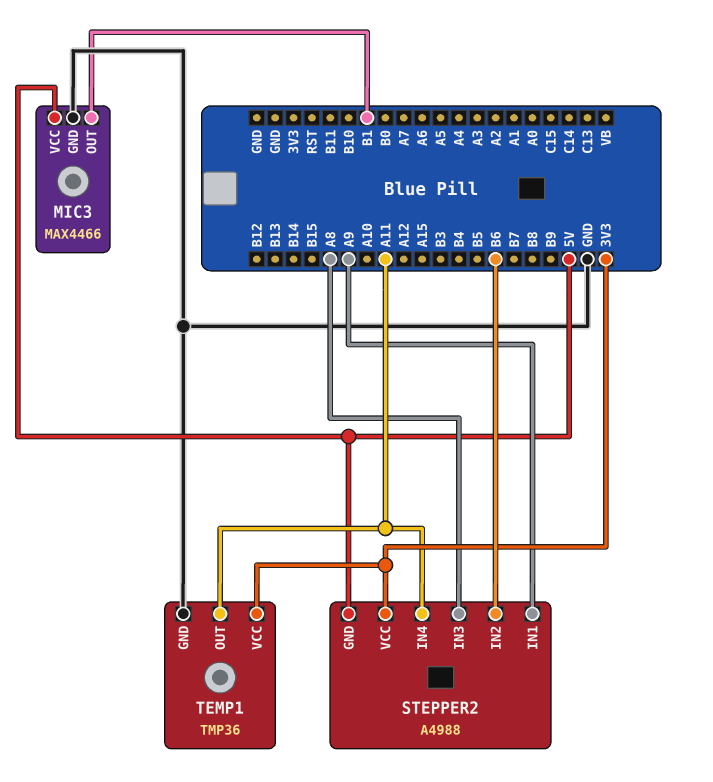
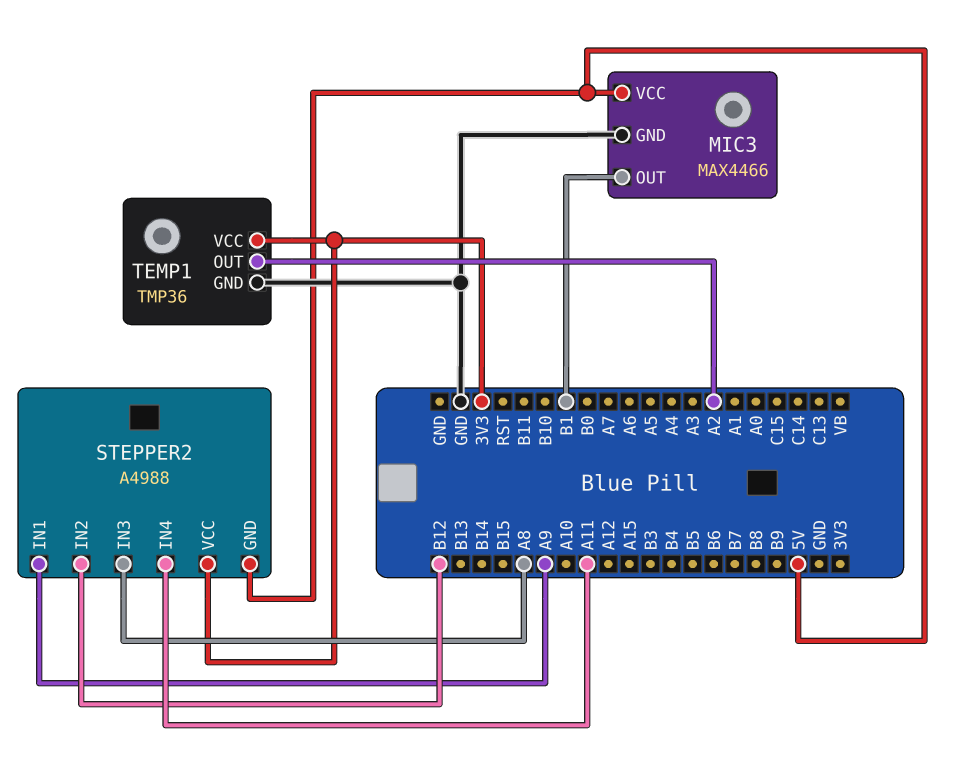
STEPPER2 pin IN2: B6 -> B12
TEMP1 pin OUT: A11 -> A2

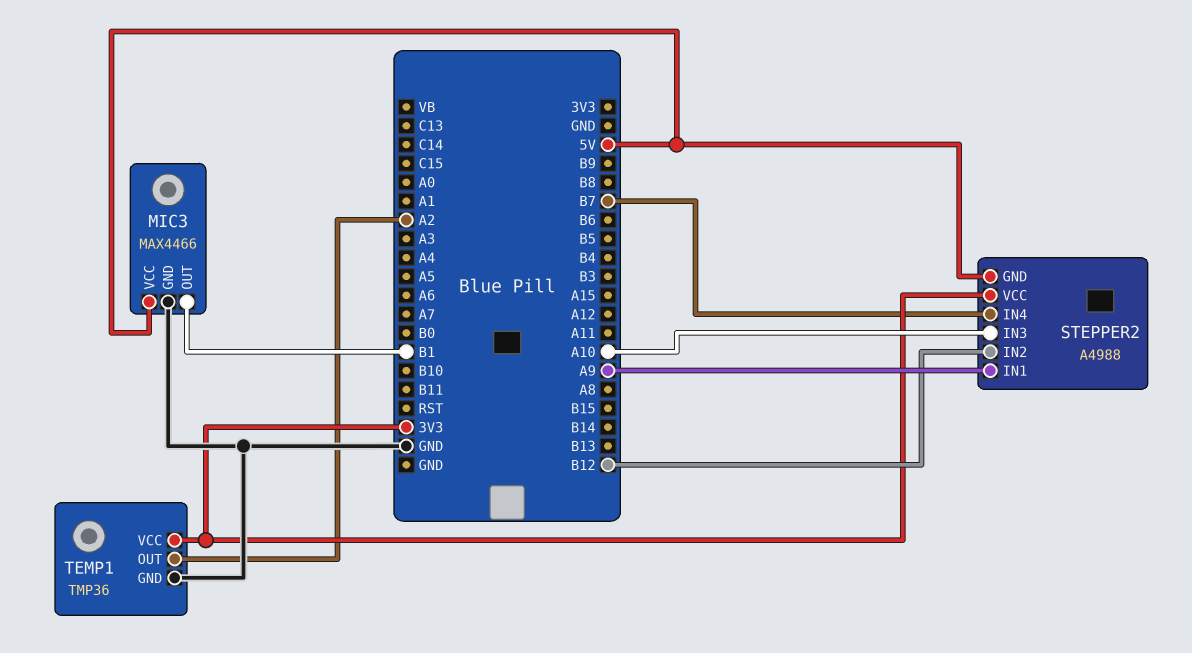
STEPPER2 pin IN3: A8 -> A10
STEPPER2 pin IN4: A11 -> B7

